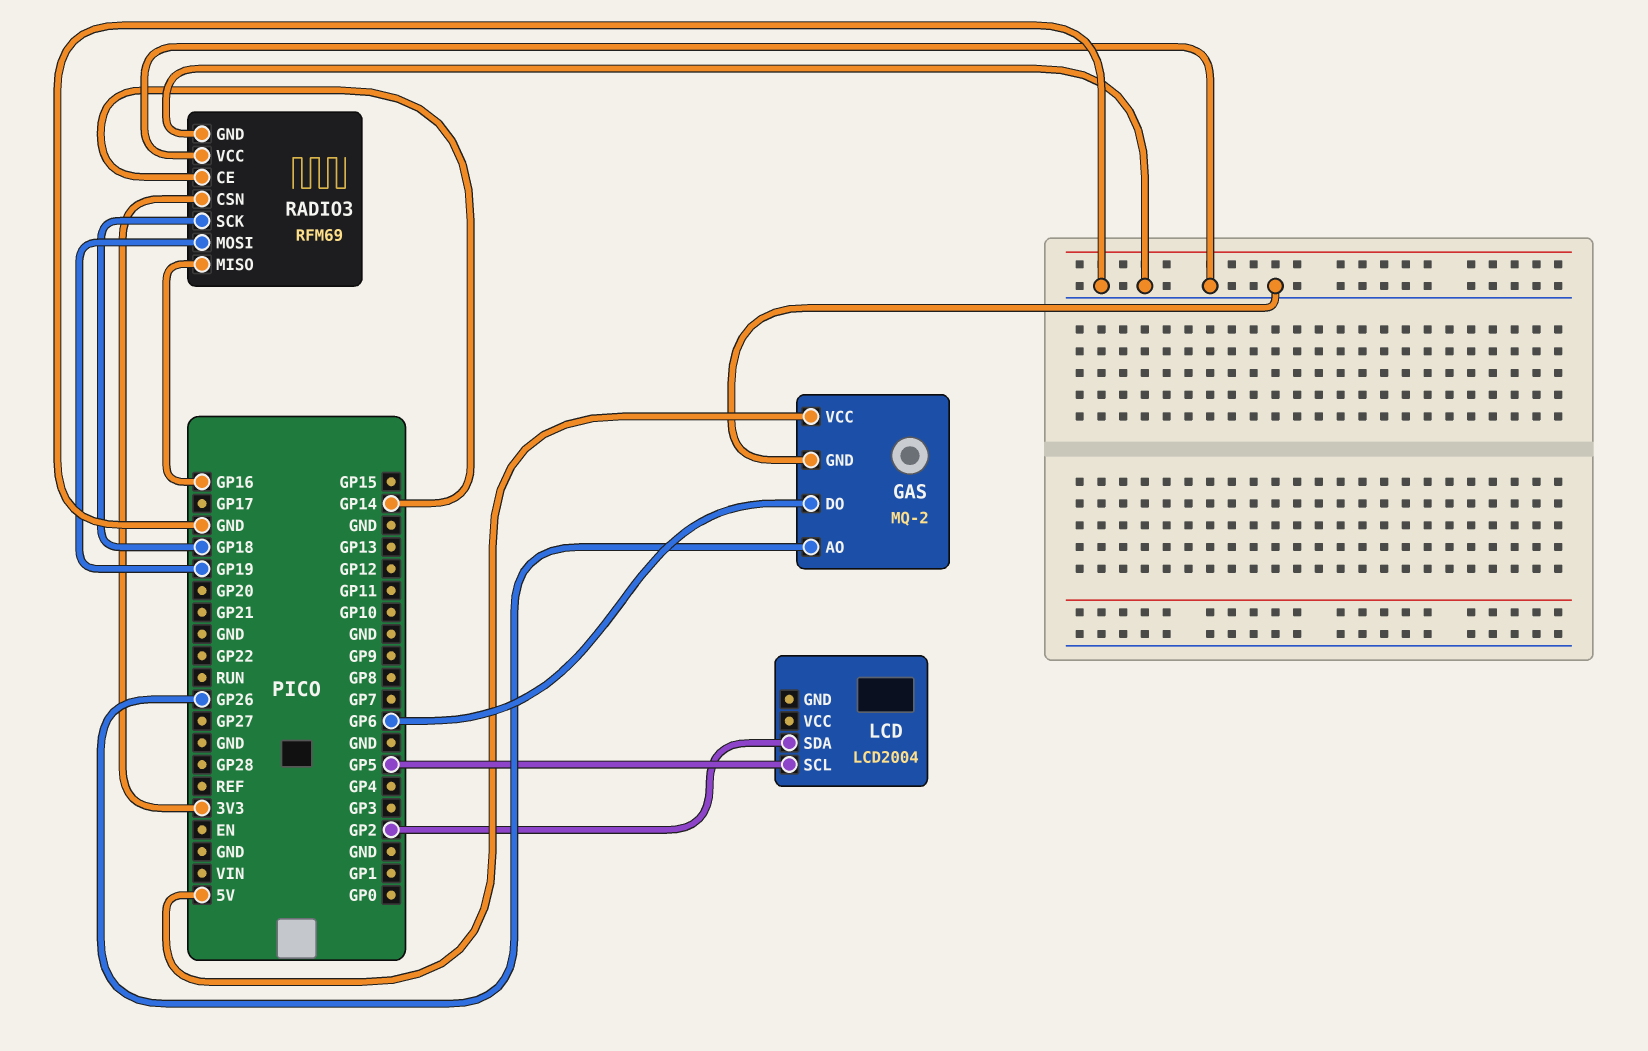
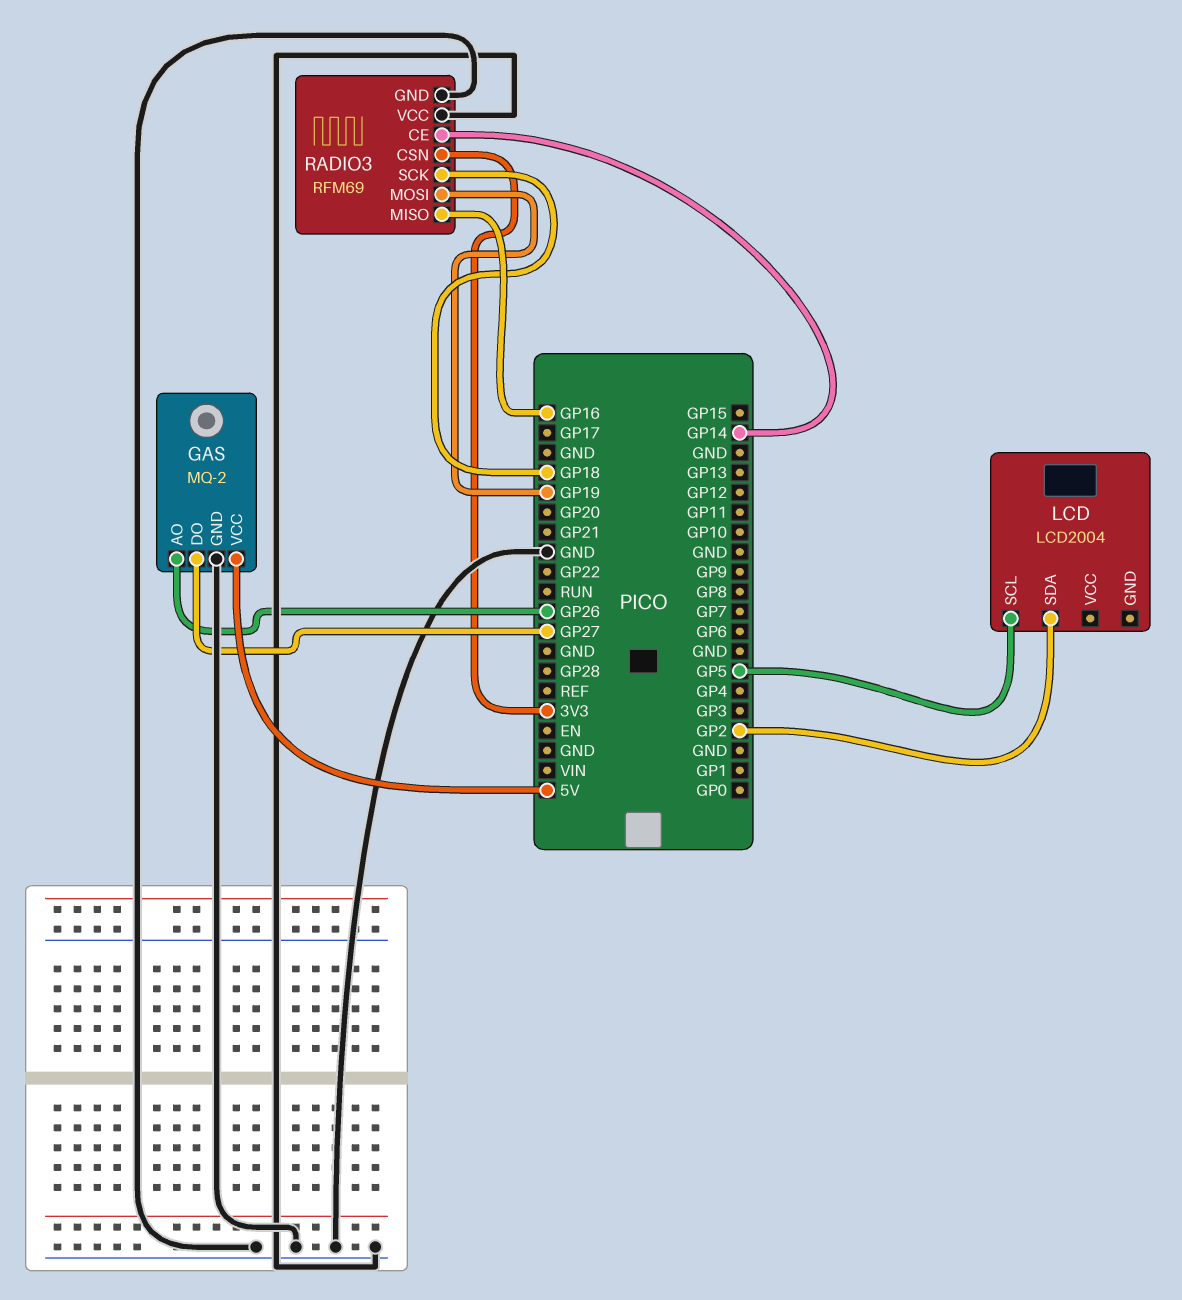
GAS pin DO: GP6 -> GP27

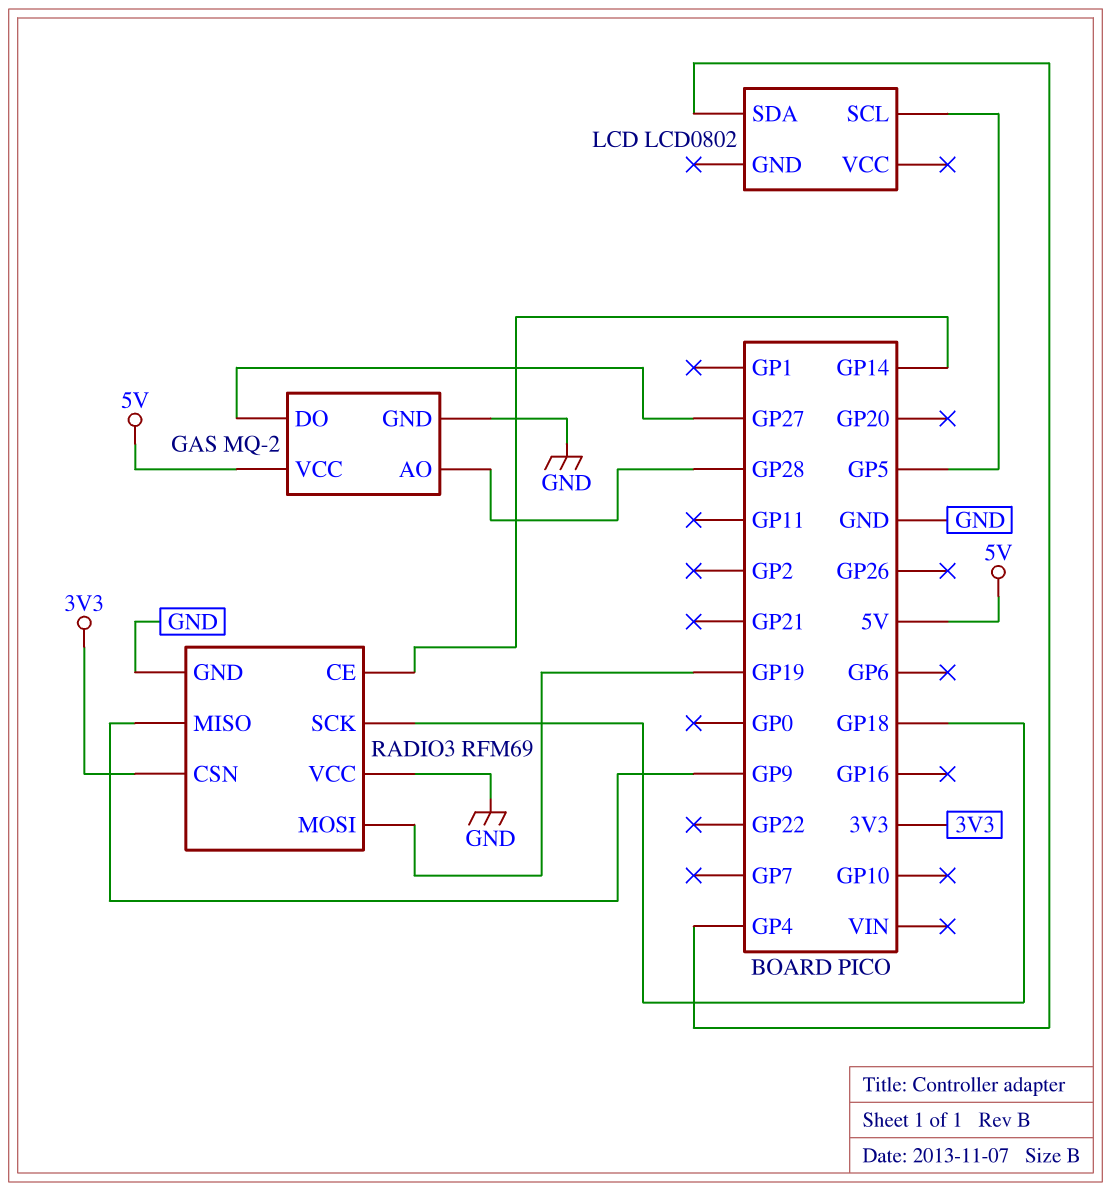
GAS pin AO: GP26 -> GP28
LCD: LCD2004 -> LCD0802
LCD pin SDA: GP2 -> GP4
RADIO3 pin MISO: GP16 -> GP9

